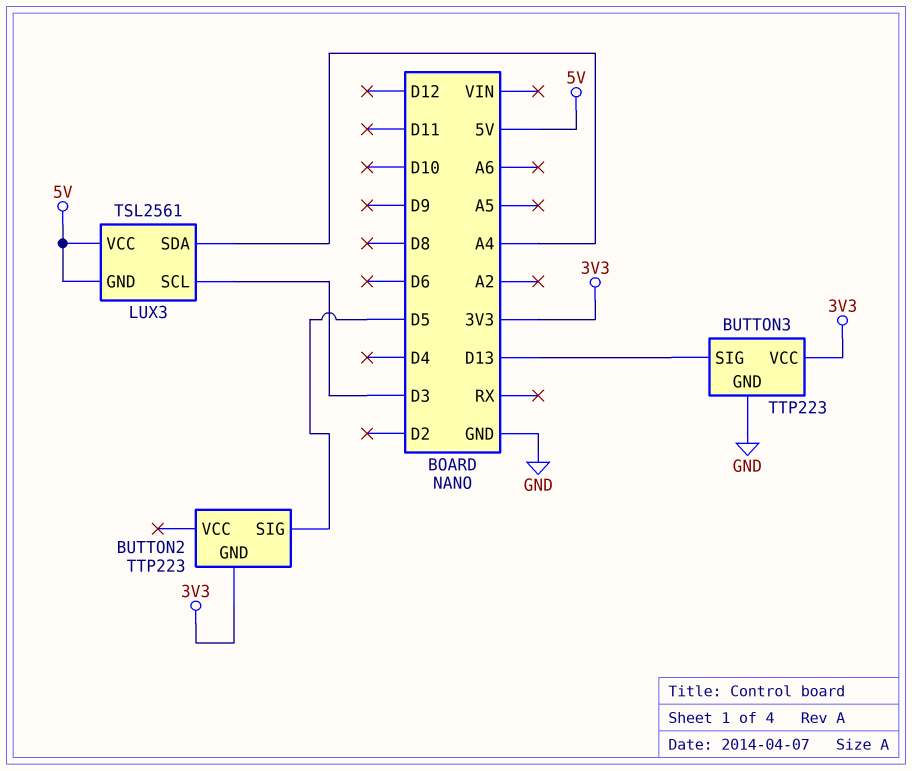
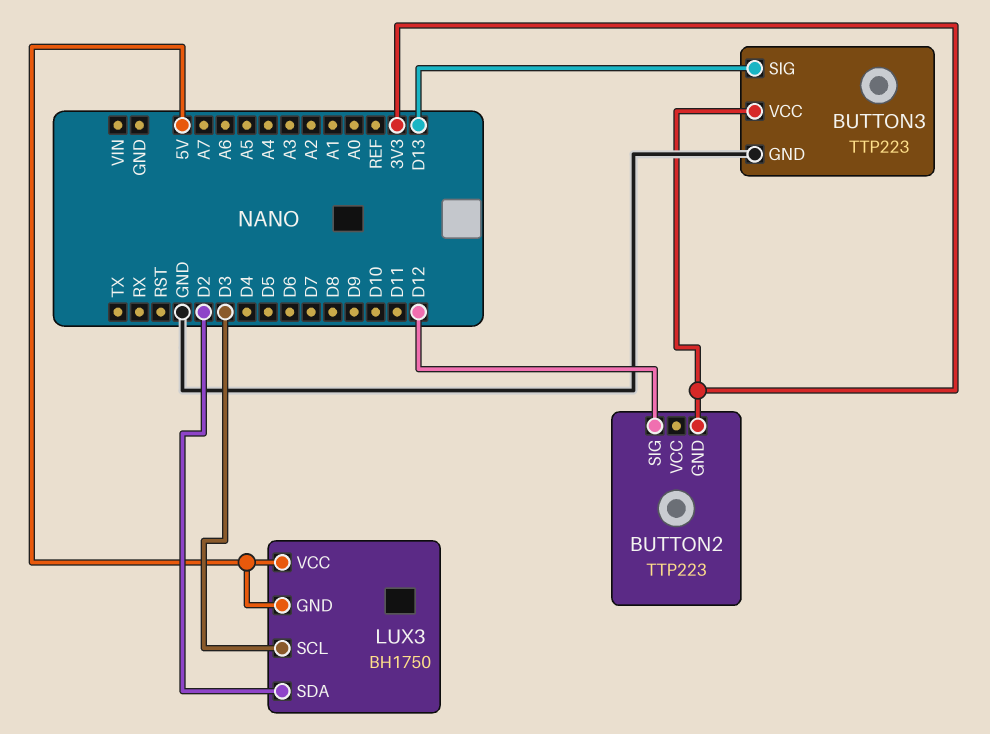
BUTTON2 pin SIG: D5 -> D12
LUX3: TSL2561 -> BH1750
LUX3 pin SDA: A4 -> D2

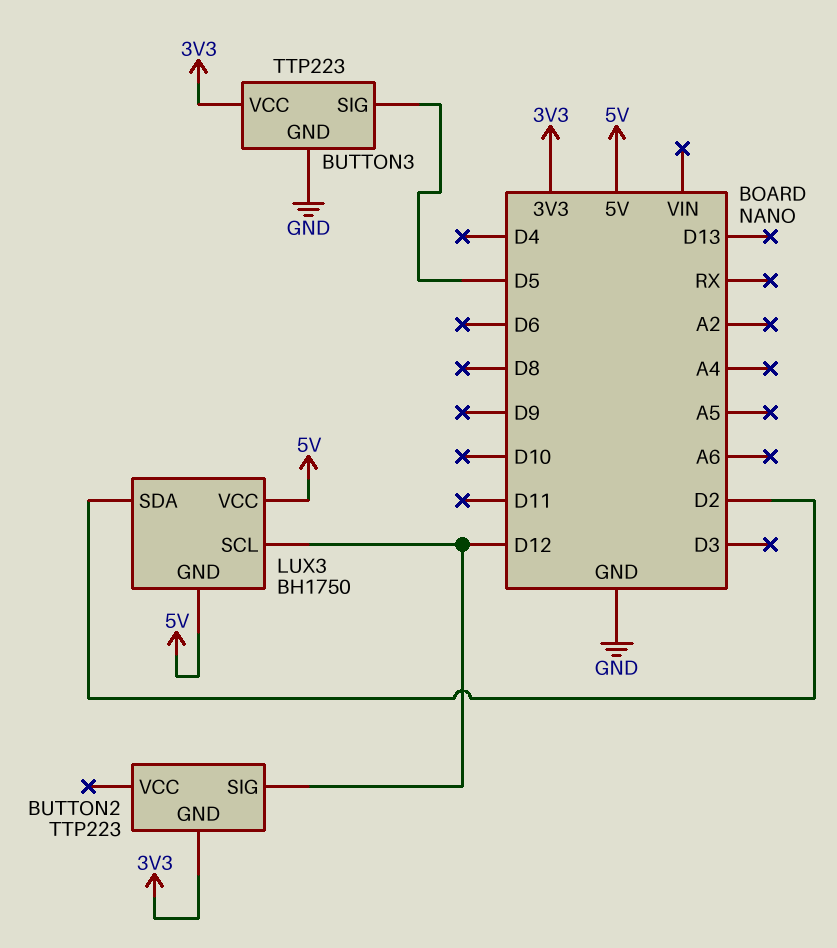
BUTTON3 pin SIG: D13 -> D5
LUX3 pin SCL: D3 -> D12

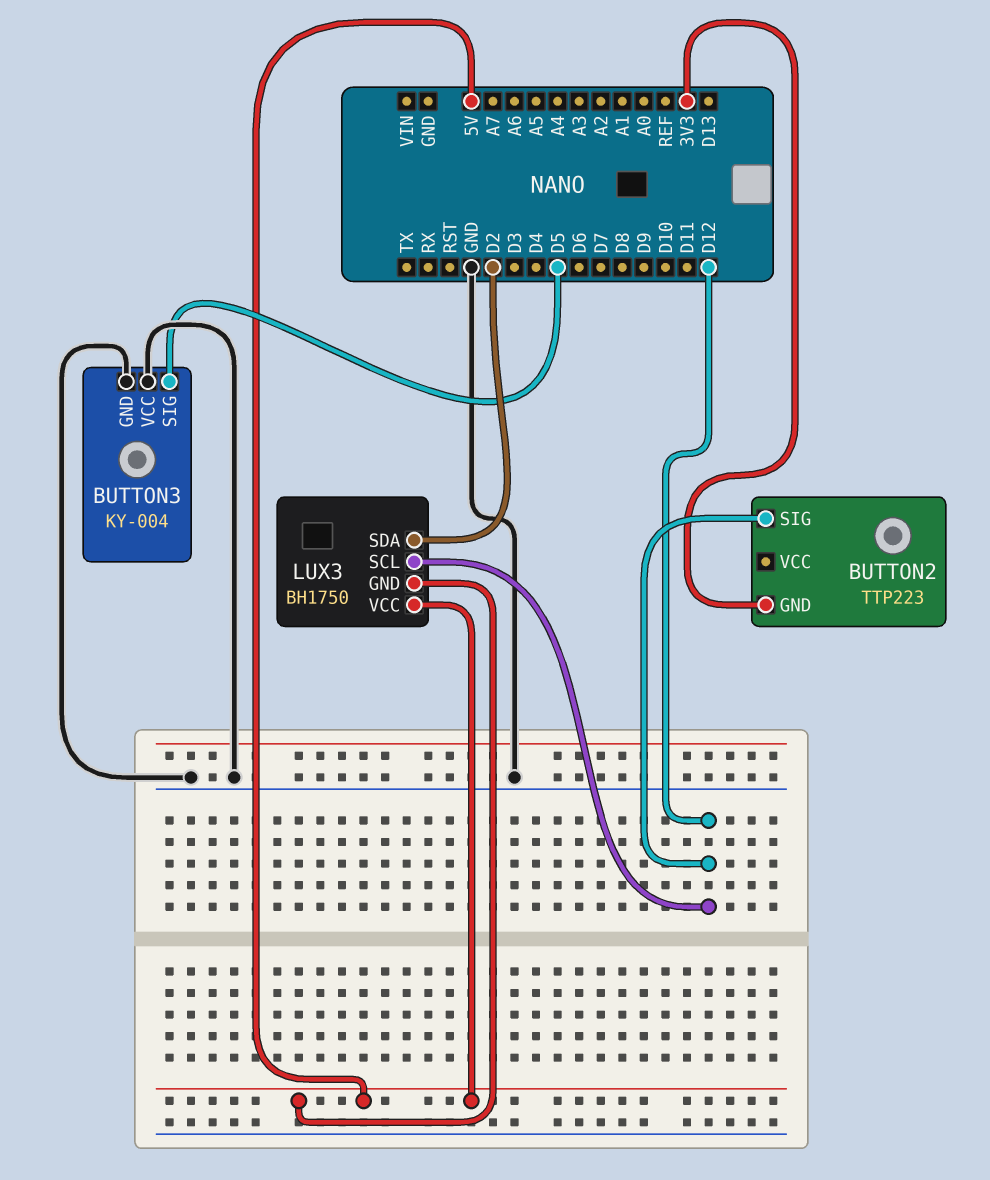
BUTTON3: TTP223 -> KY-004
BUTTON3 pin VCC: 3V3 -> GND

